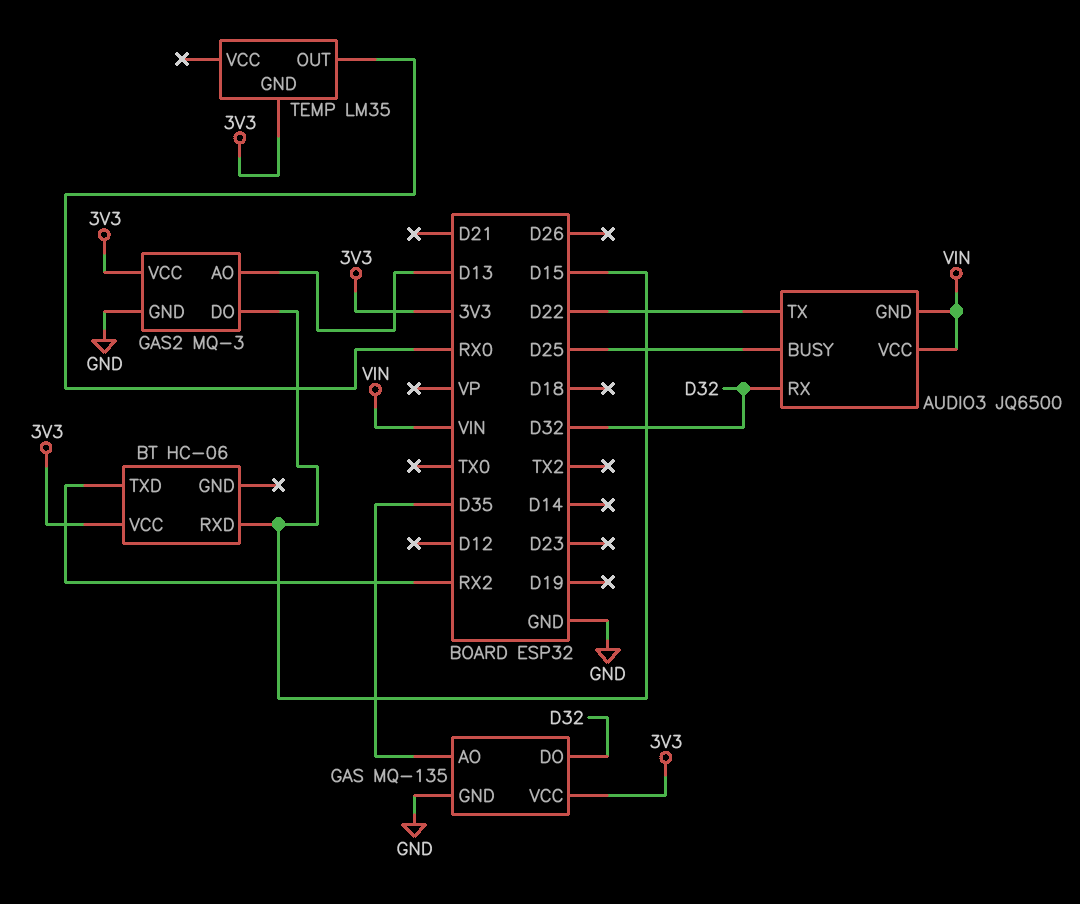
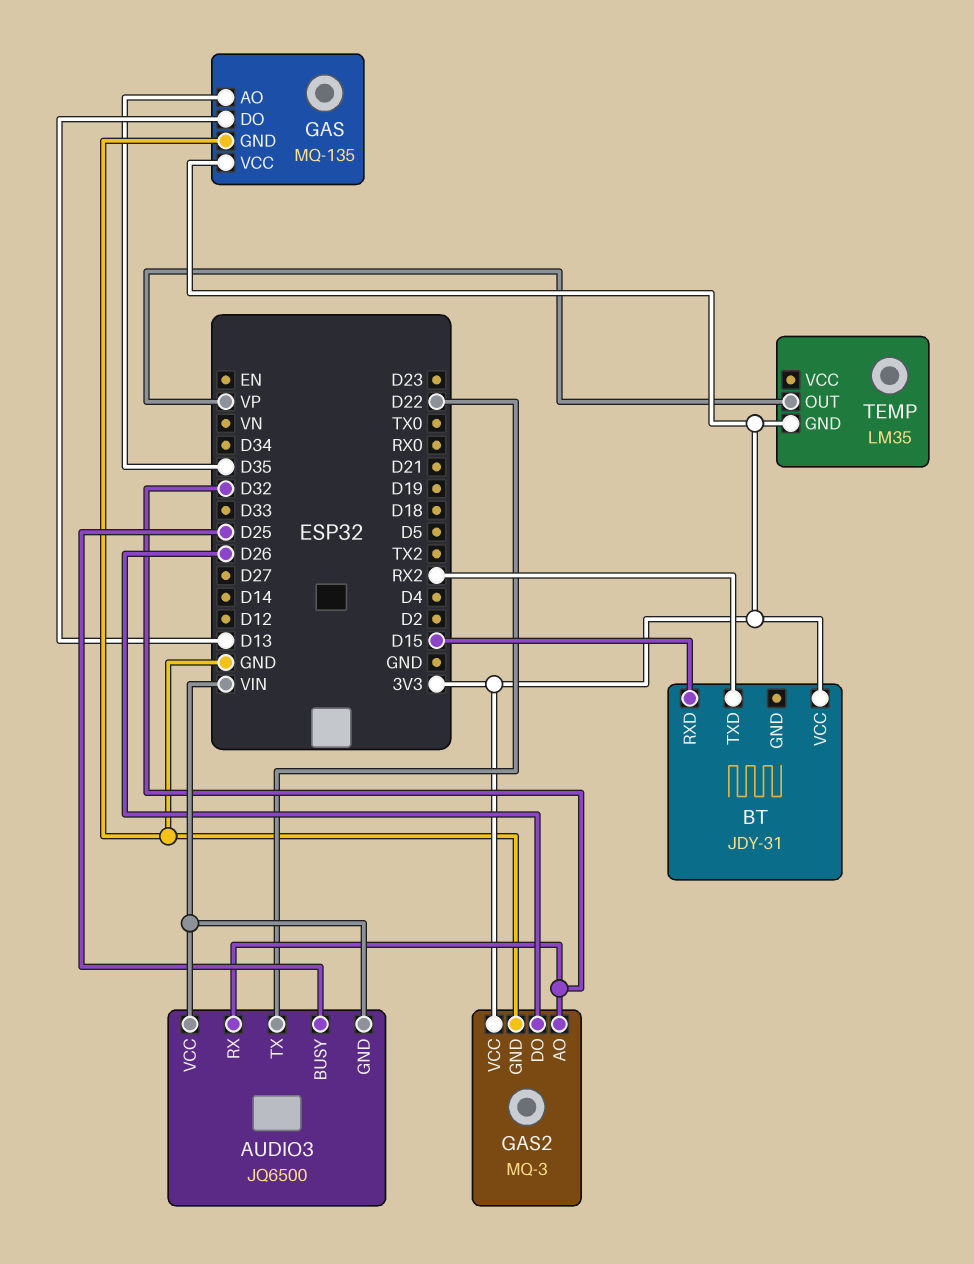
BT: HC-06 -> JDY-31
GAS pin DO: D32 -> D13
GAS2 pin AO: D13 -> D32
GAS2 pin DO: D15 -> D26
TEMP pin OUT: RX0 -> VP

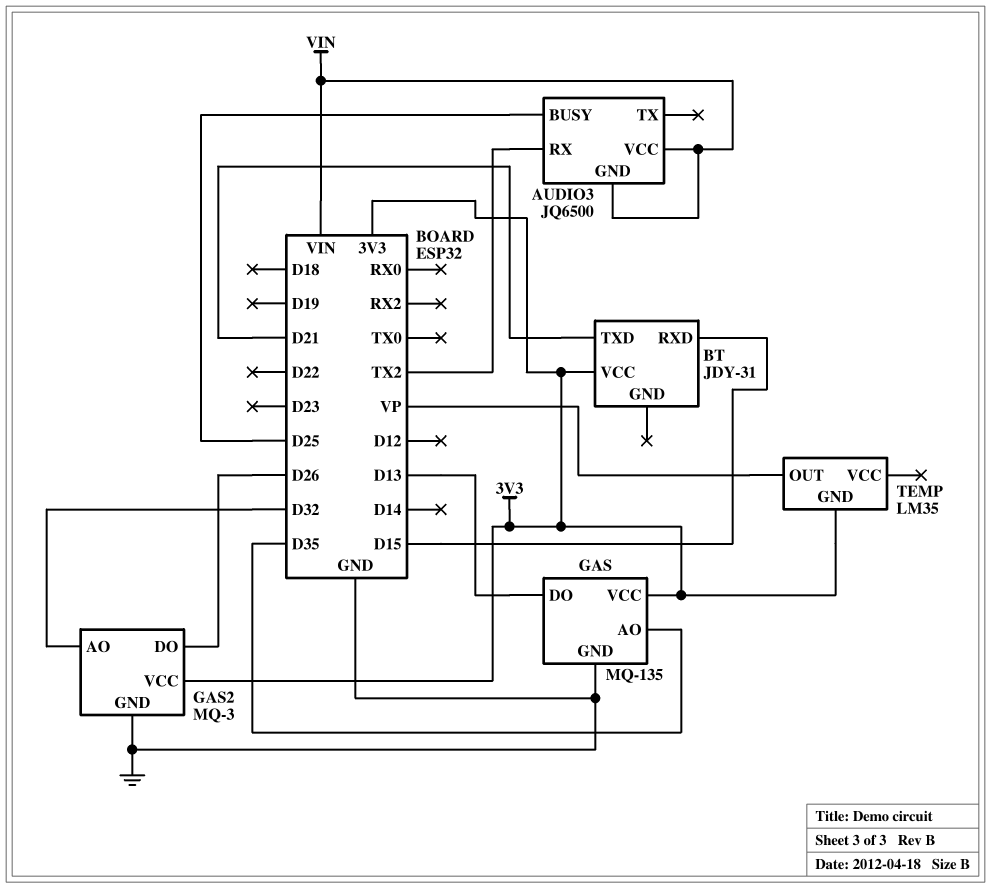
AUDIO3 pin RX: D32 -> TX2
AUDIO3 pin TX: D22 -> none
BT pin TXD: RX2 -> D21

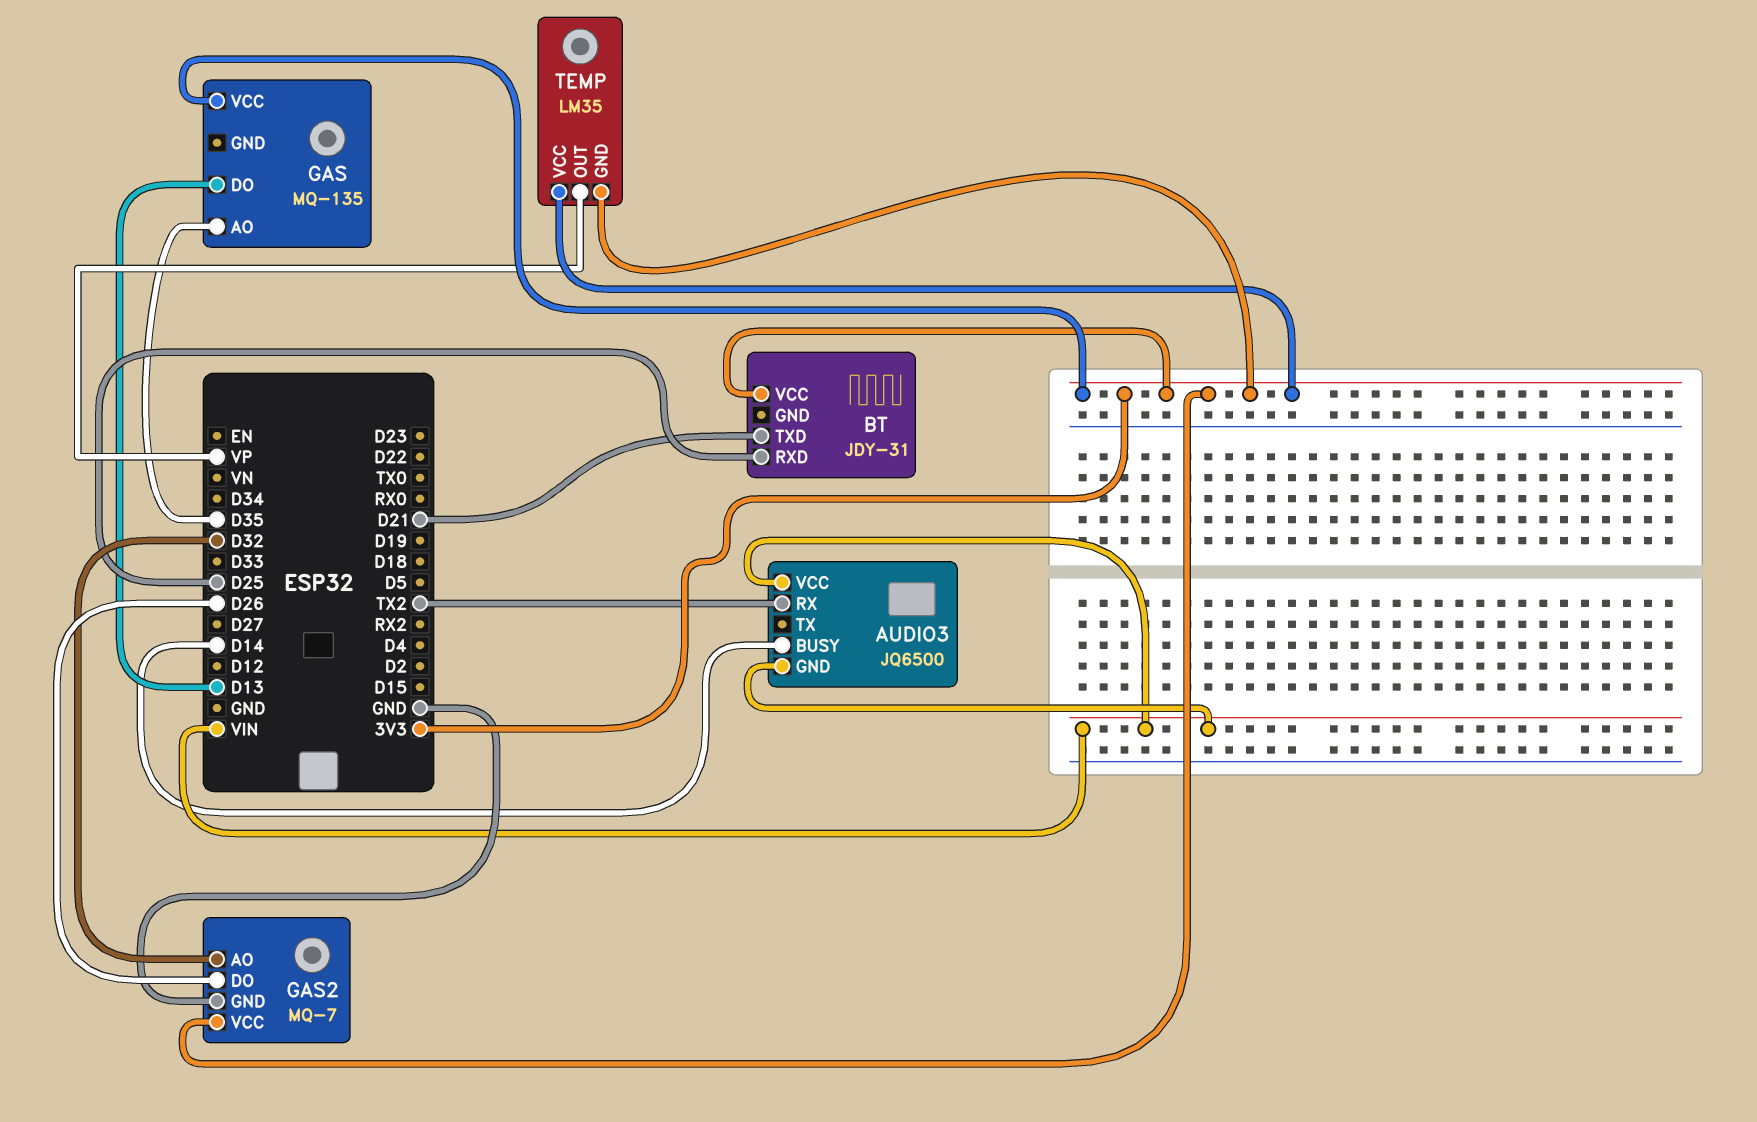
AUDIO3 pin BUSY: D25 -> D14
BT pin RXD: D15 -> D25
GAS pin GND: GND -> none
GAS2: MQ-3 -> MQ-7
TEMP pin VCC: none -> 3V3

